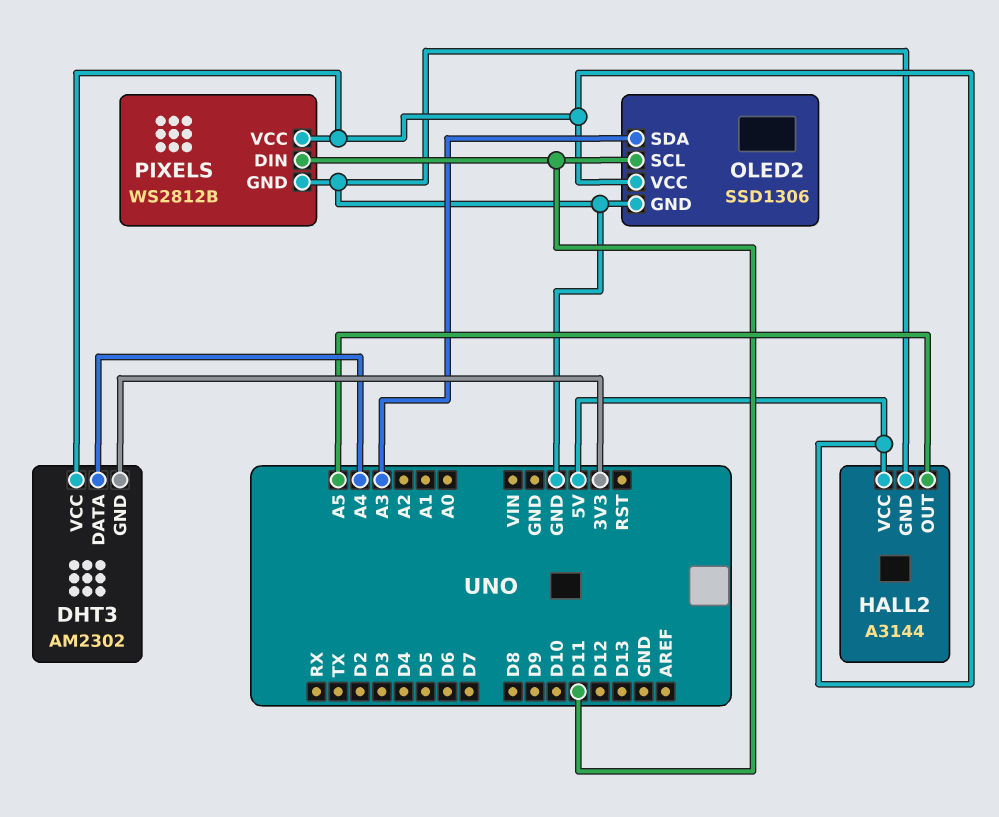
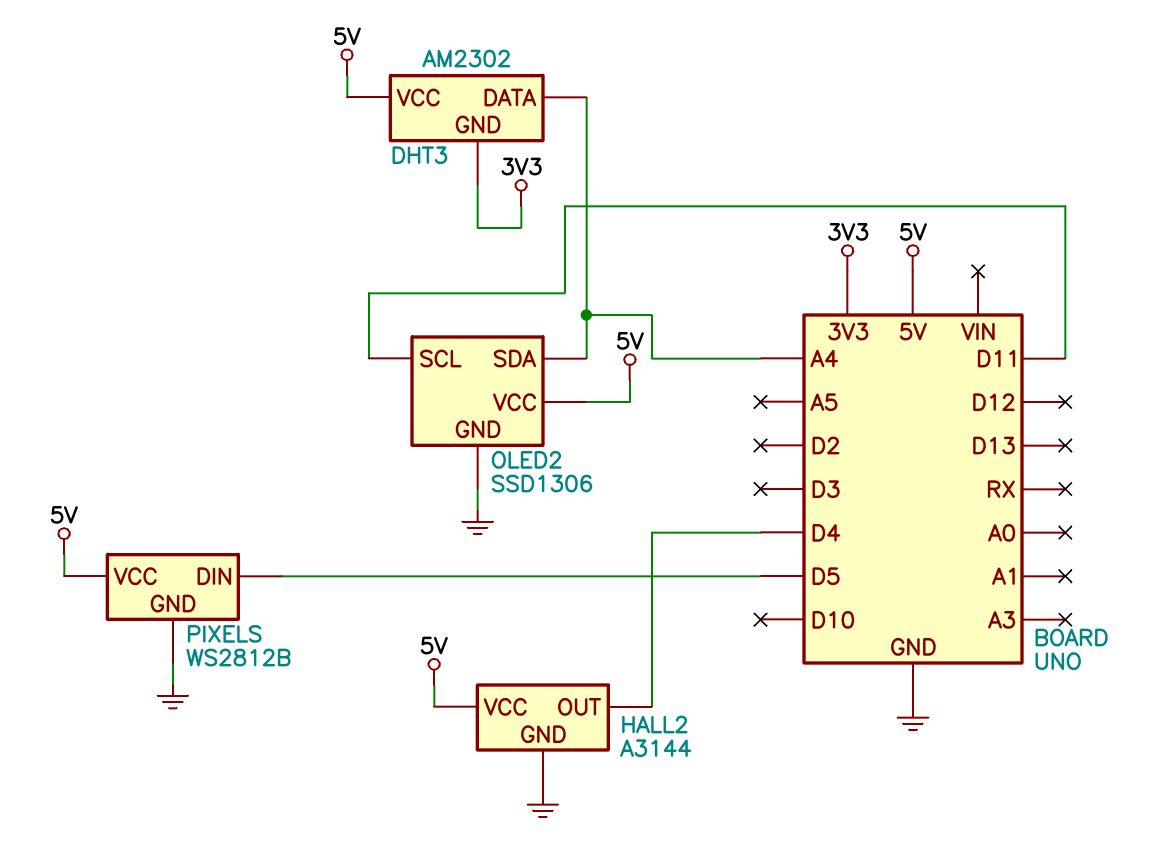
HALL2 pin OUT: A5 -> D4
OLED2 pin SDA: A3 -> A4
PIXELS pin DIN: D11 -> D5

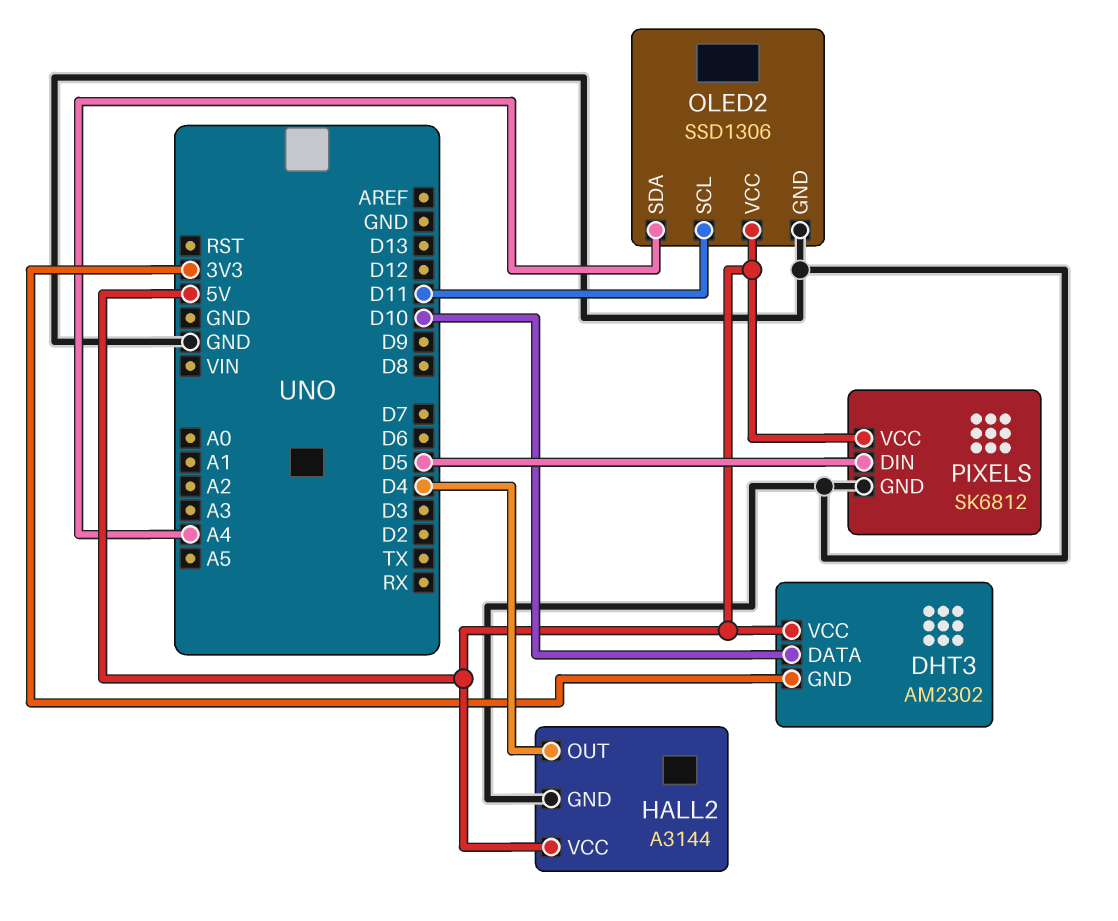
DHT3 pin DATA: A4 -> D10
PIXELS: WS2812B -> SK6812

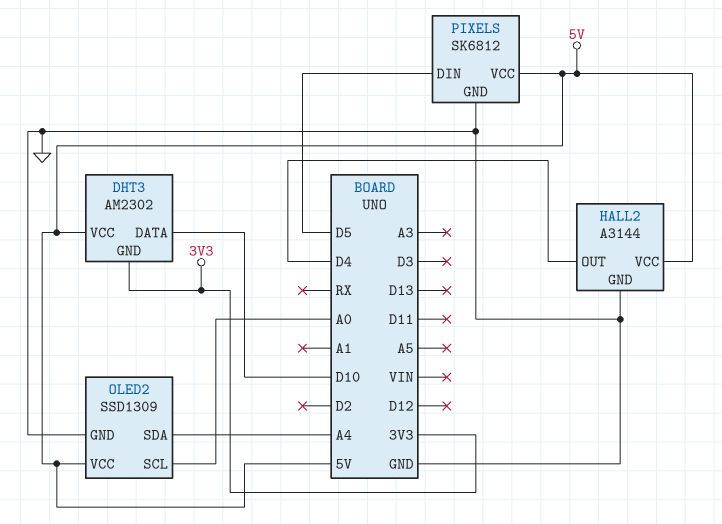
OLED2: SSD1306 -> SSD1309
OLED2 pin SCL: D11 -> A0

